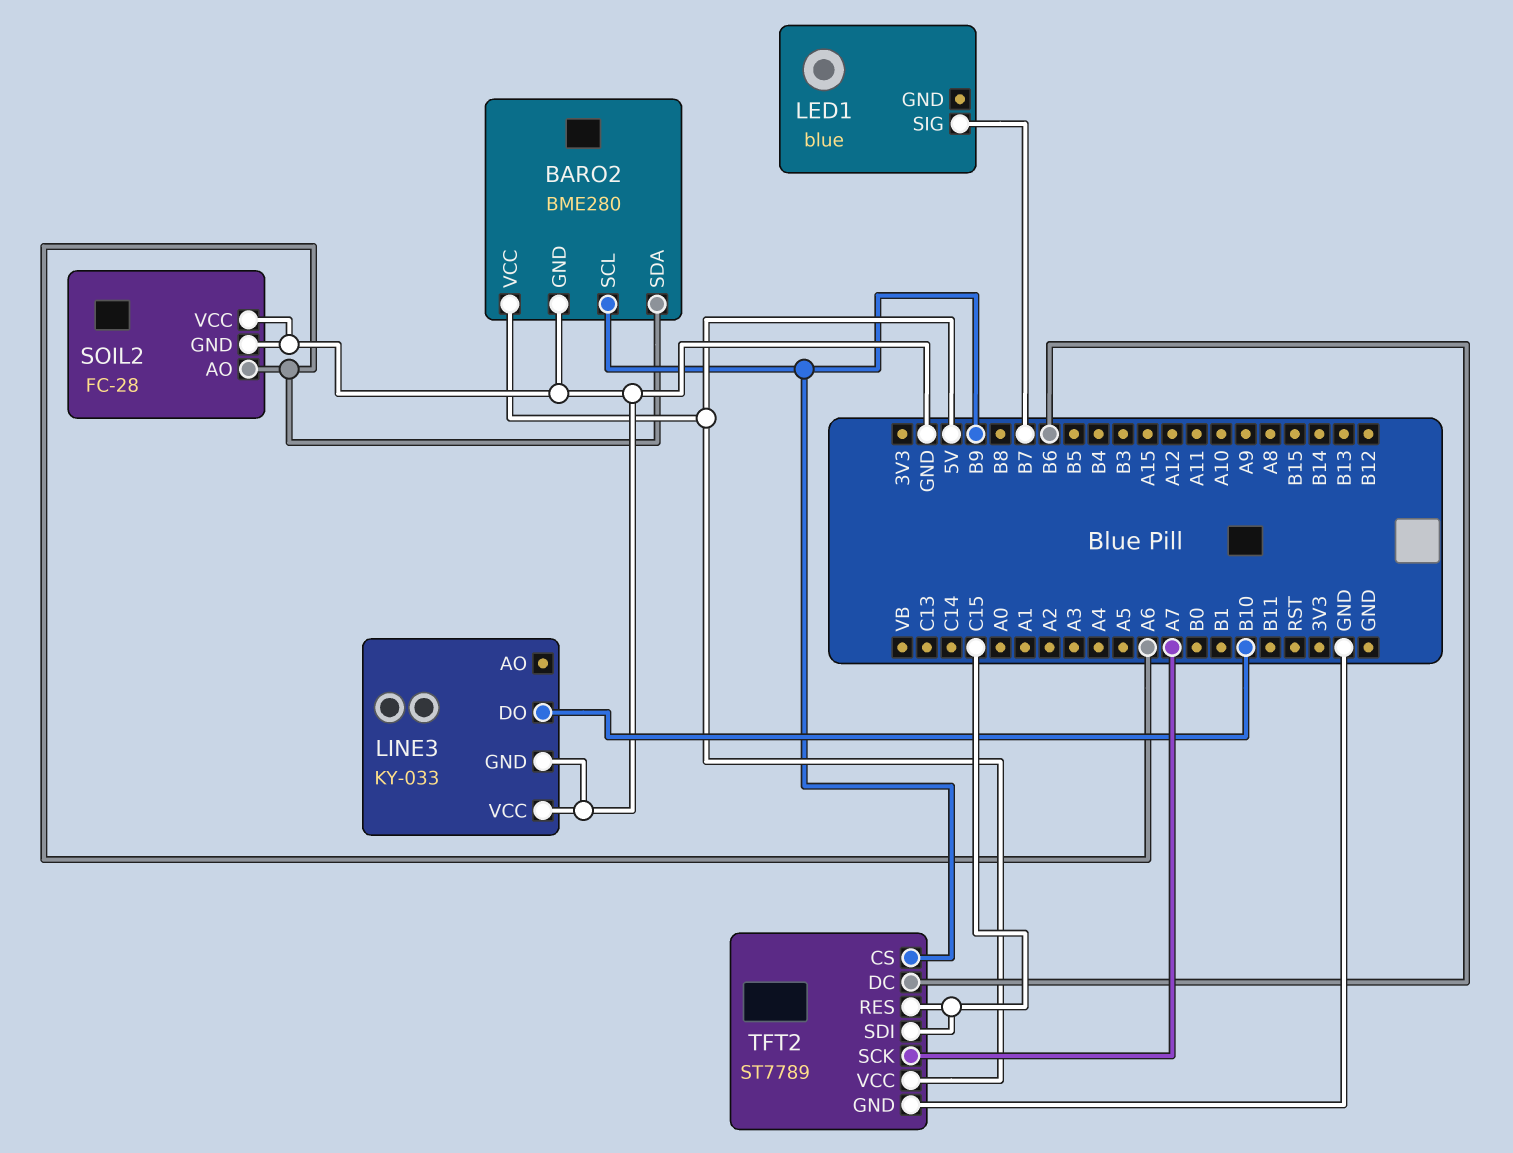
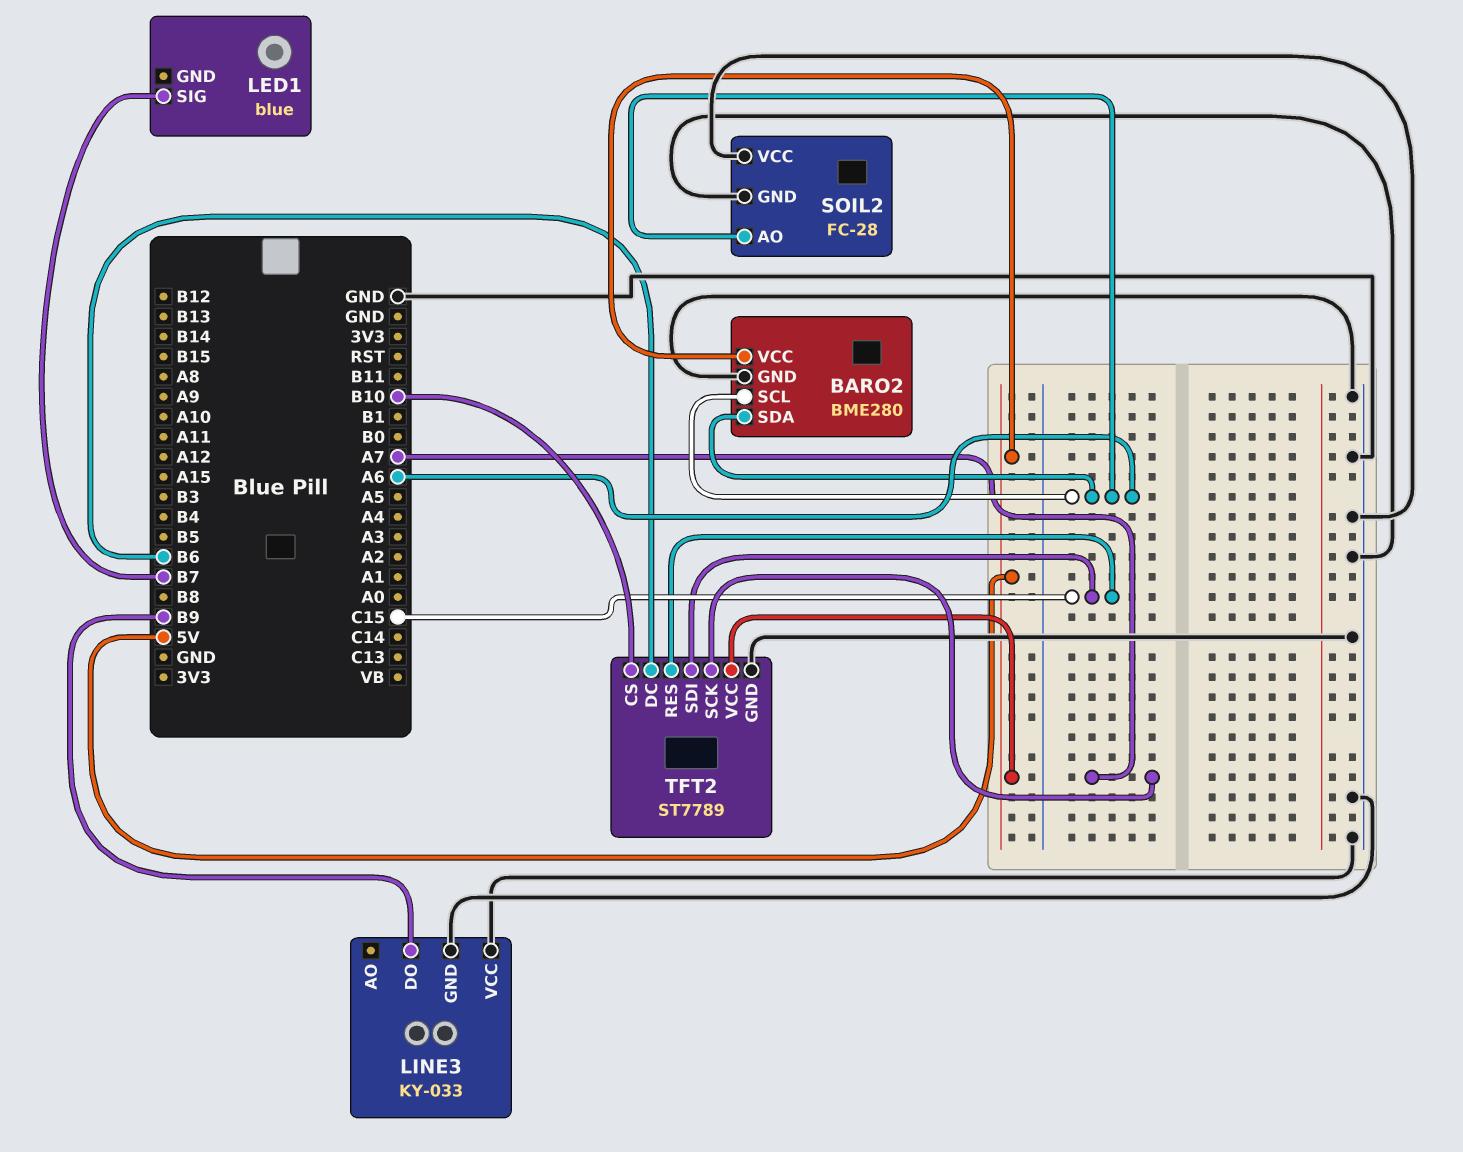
BARO2 pin SCL: B9 -> A6
LINE3 pin DO: B10 -> B9
TFT2 pin CS: B9 -> B10

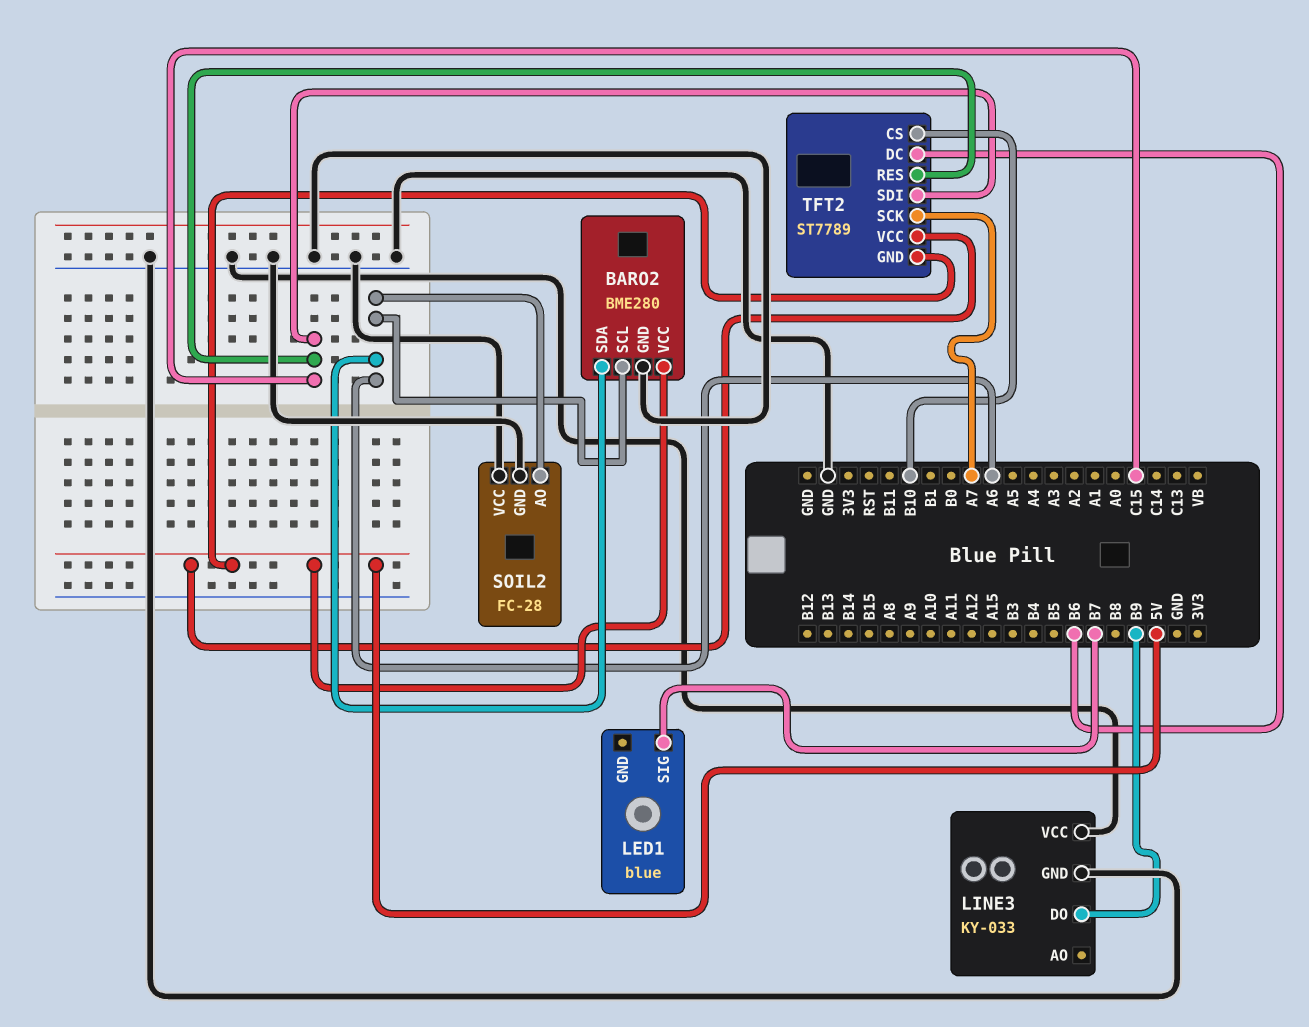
TFT2 pin GND: GND -> 5V

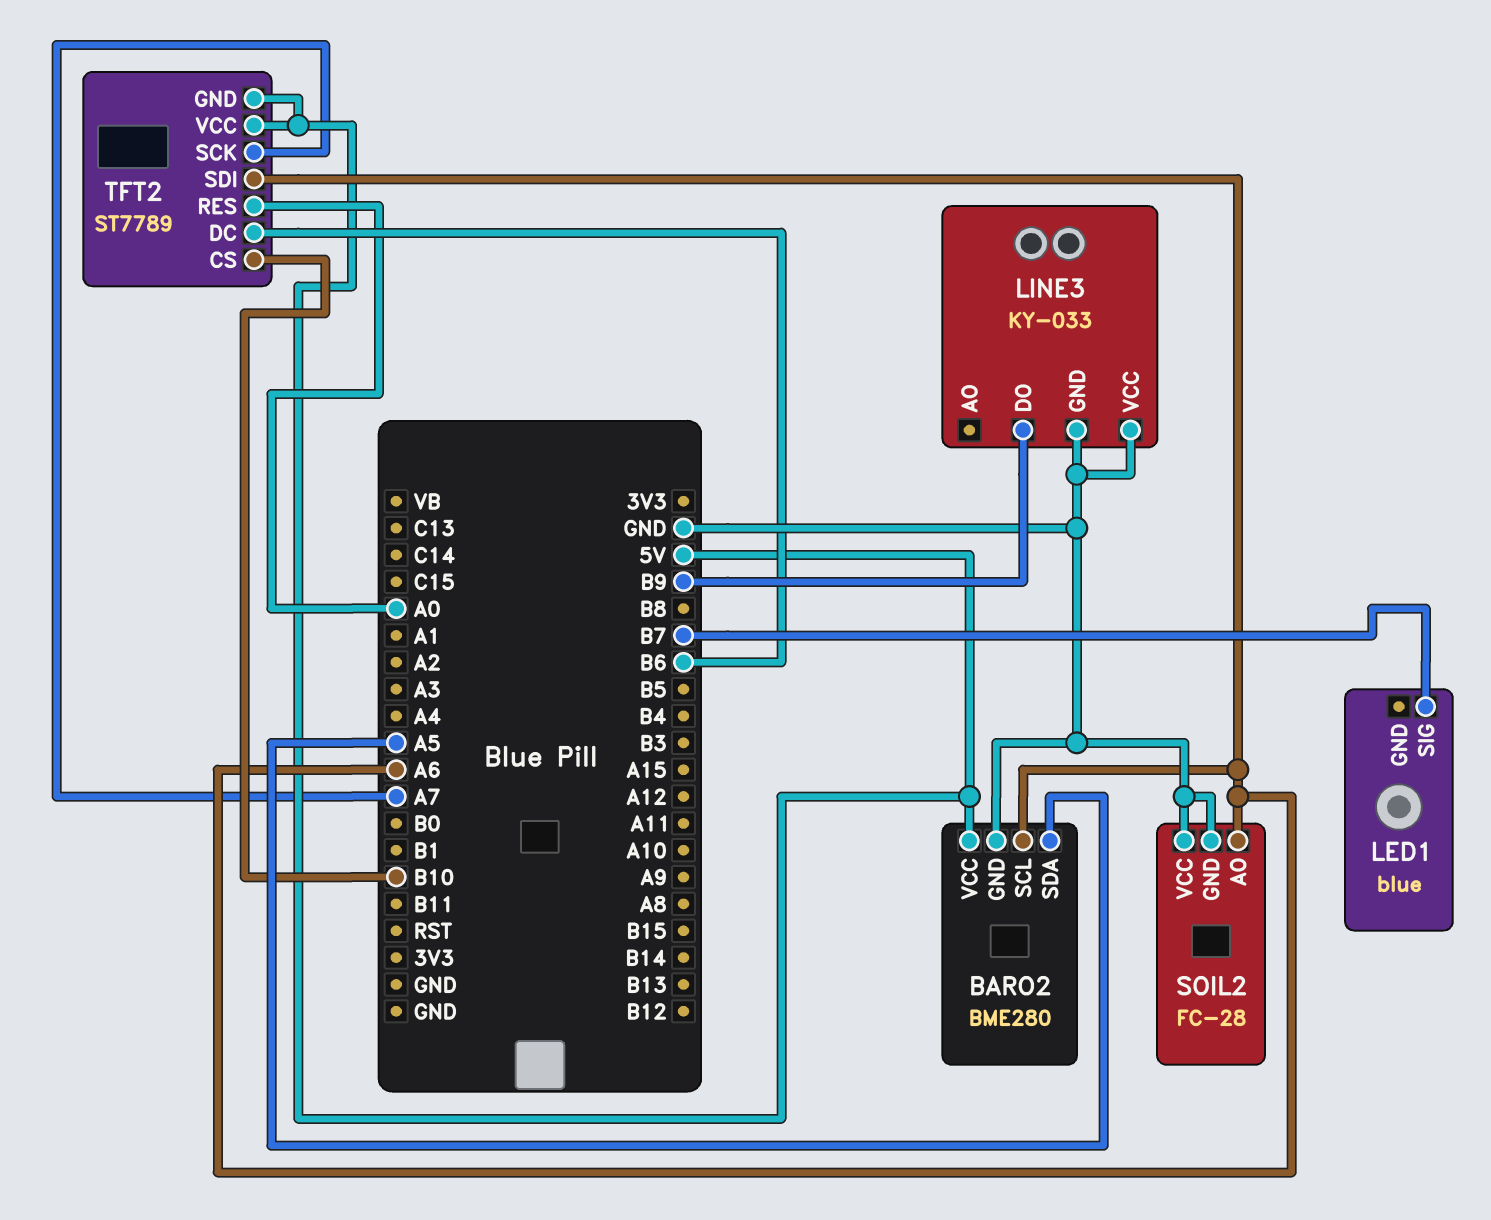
BARO2 pin SDA: A6 -> A5
TFT2 pin RES: C15 -> A0
TFT2 pin SDI: C15 -> A6

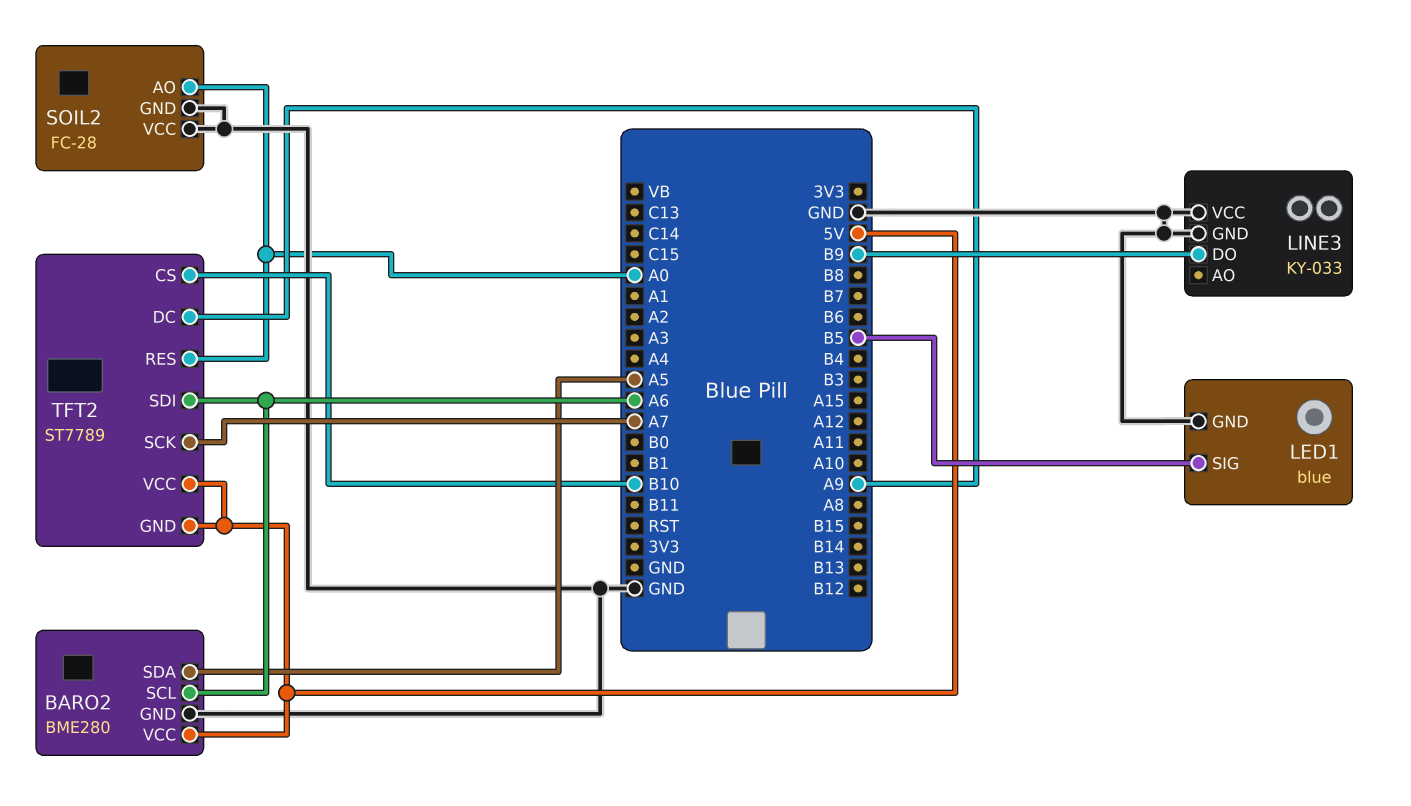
LED1 pin GND: none -> GND
LED1 pin SIG: B7 -> B5
SOIL2 pin AO: A6 -> A0
TFT2 pin DC: B6 -> A9

